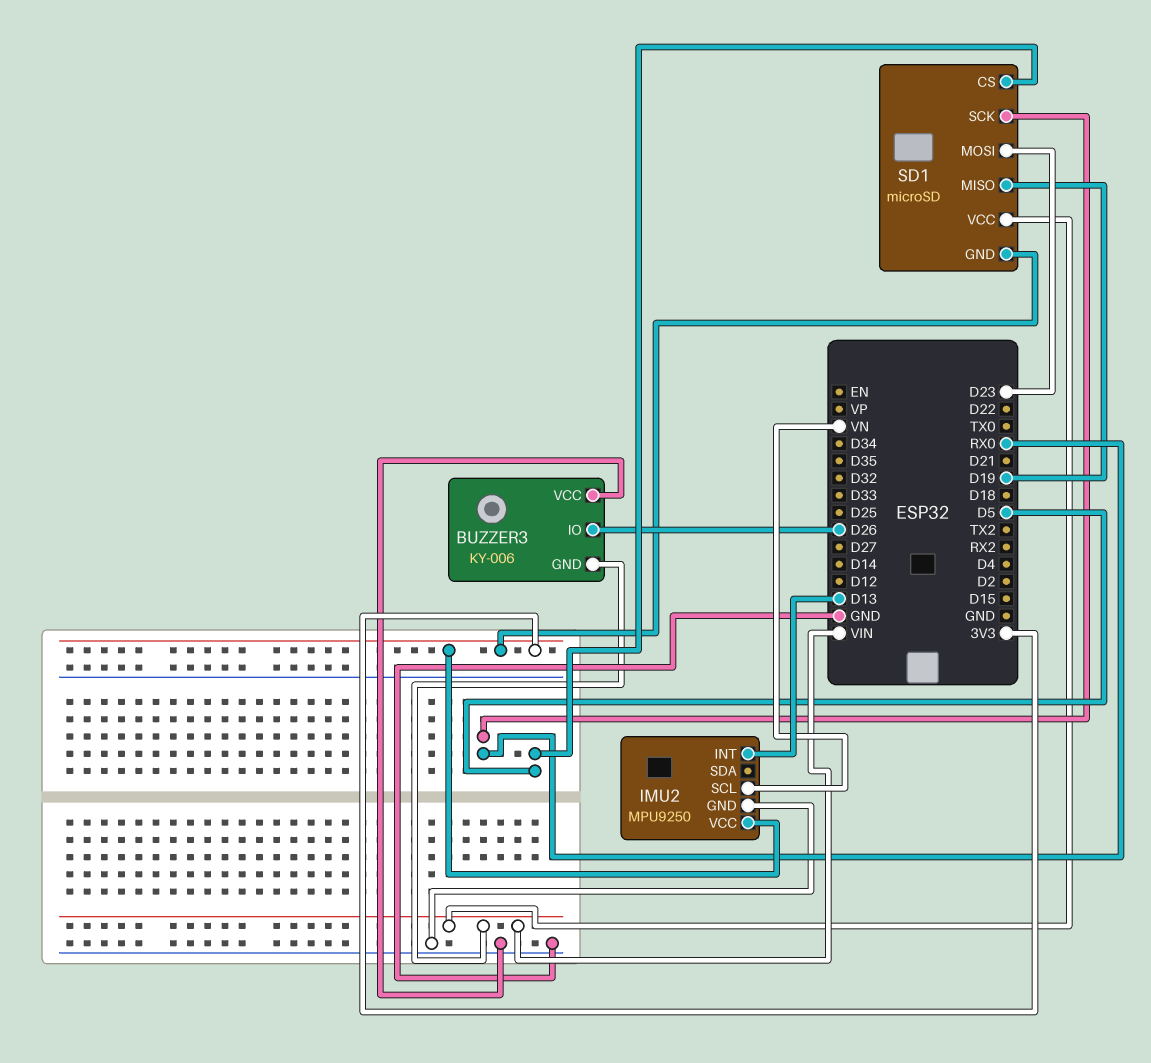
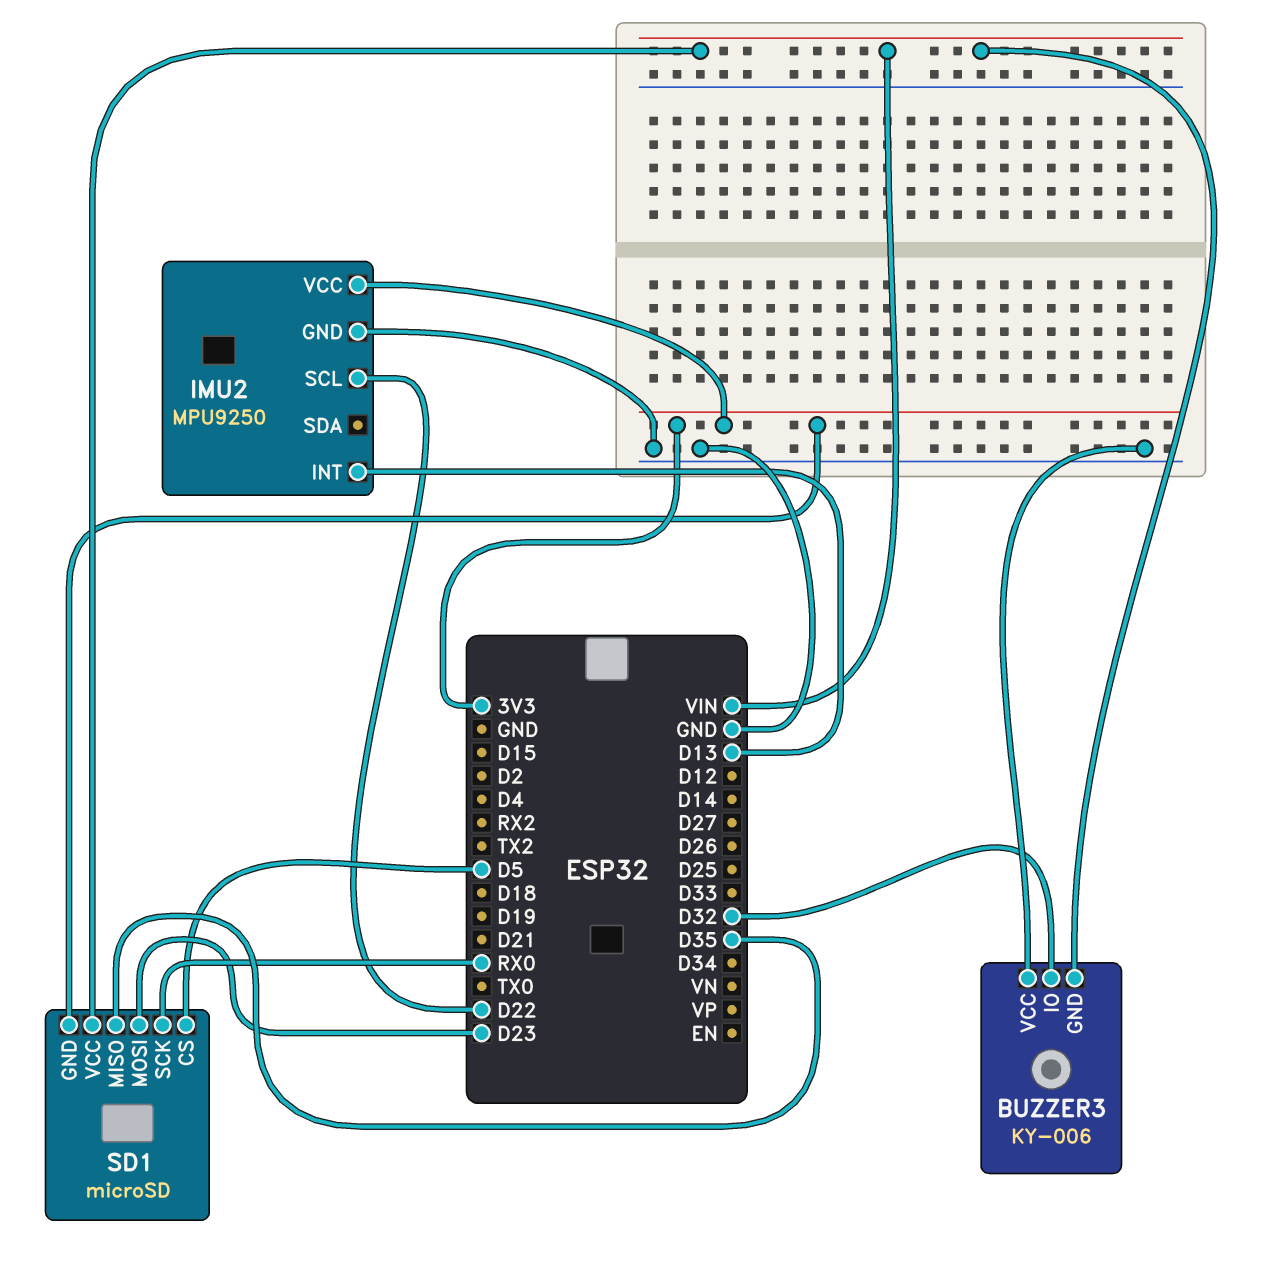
BUZZER3 pin IO: D26 -> D32
IMU2 pin SCL: VN -> D22
SD1 pin MISO: D19 -> D35

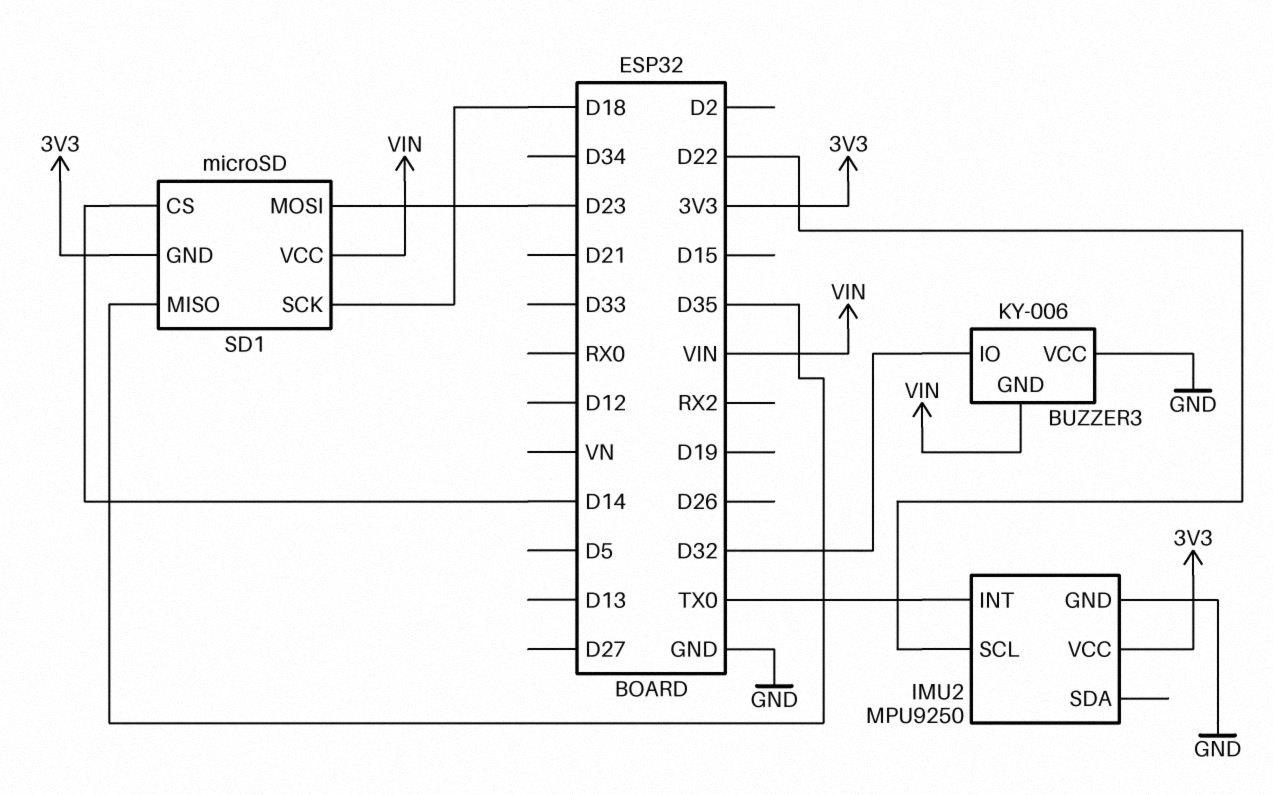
IMU2 pin INT: D13 -> TX0
SD1 pin CS: D5 -> D14
SD1 pin SCK: RX0 -> D18

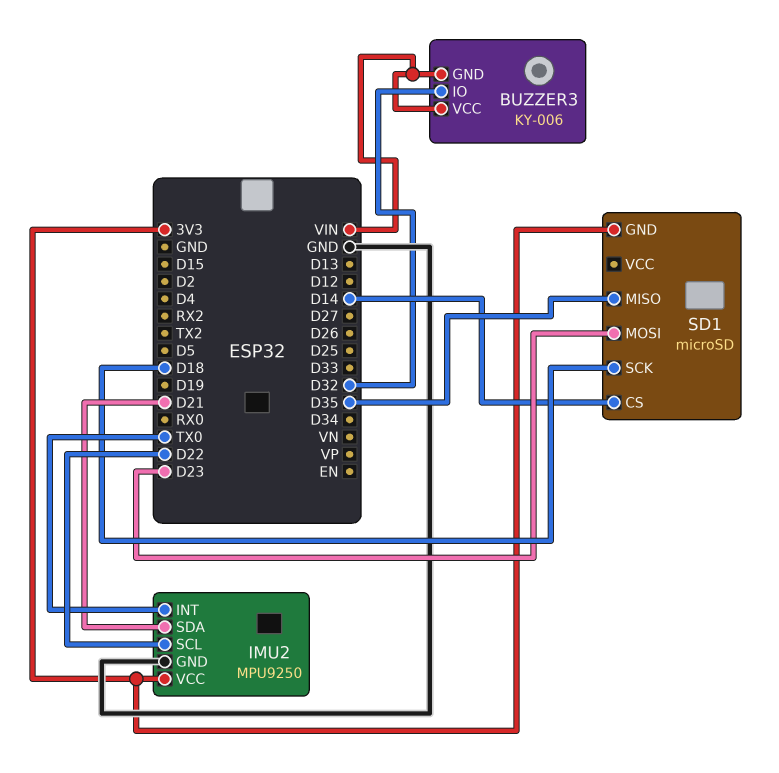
BUZZER3 pin VCC: GND -> VIN
IMU2 pin SDA: none -> D21
SD1 pin VCC: VIN -> none

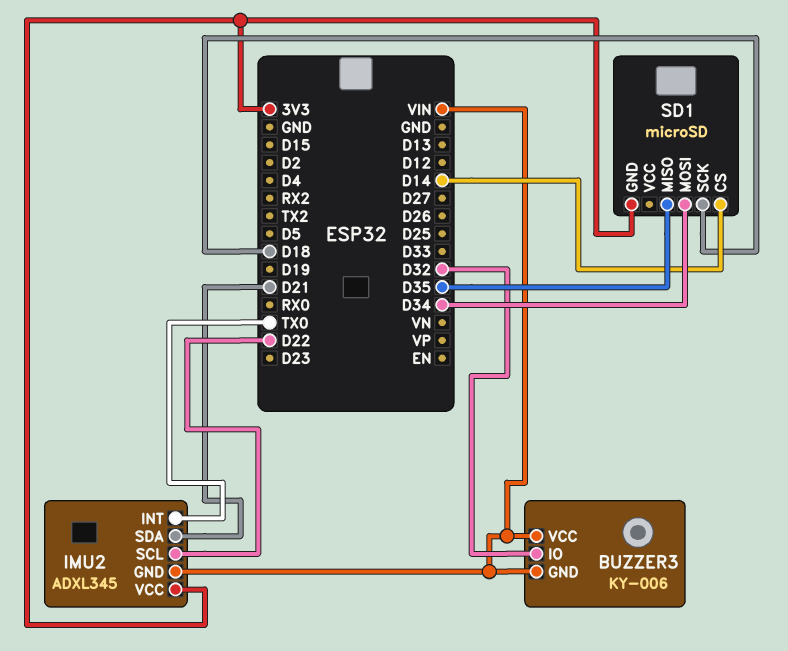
IMU2: MPU9250 -> ADXL345
IMU2 pin GND: GND -> VIN
SD1 pin MOSI: D23 -> D34

